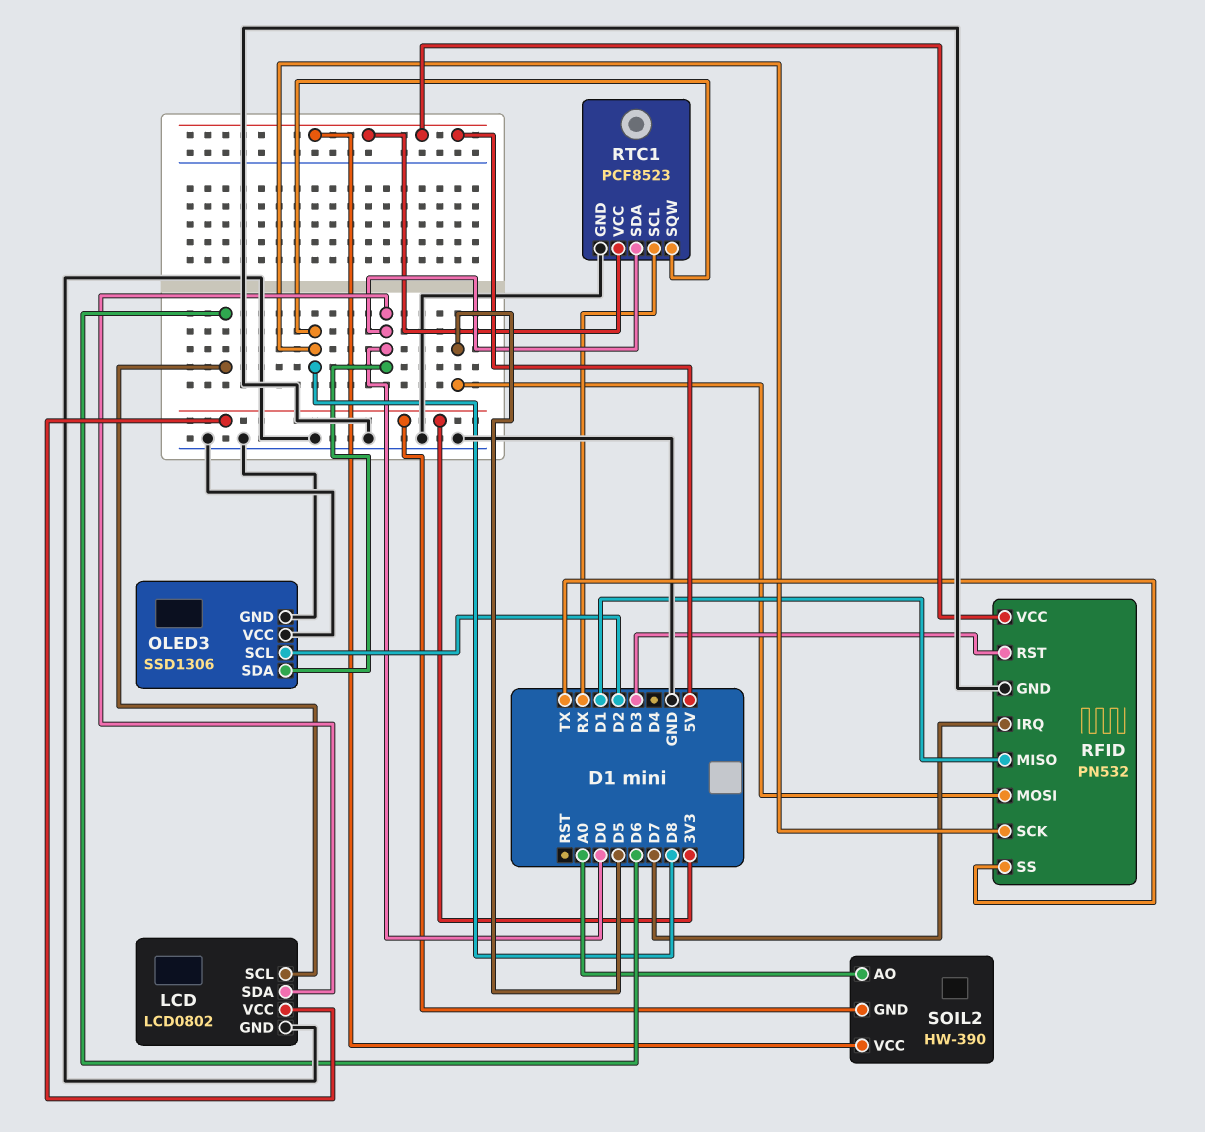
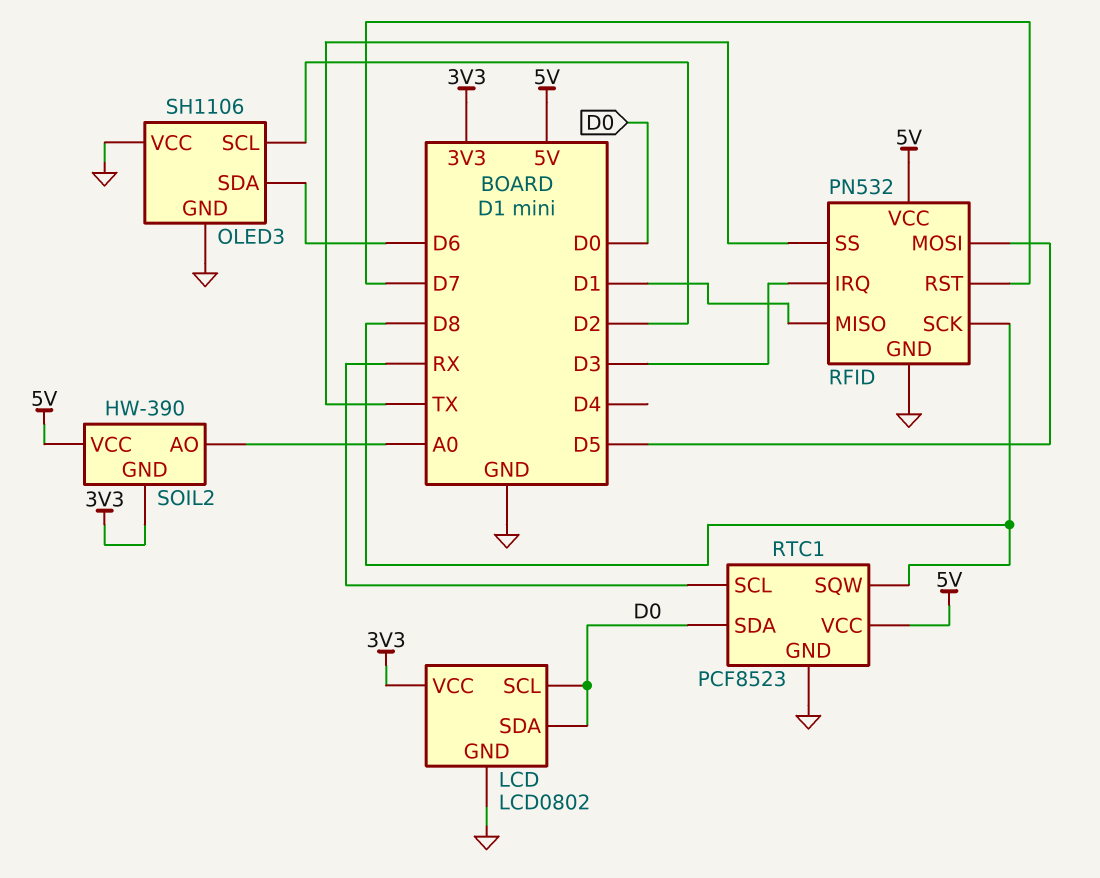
LCD pin SCL: D6 -> D0
OLED3: SSD1306 -> SH1106
OLED3 pin SDA: D0 -> D6
RFID pin IRQ: D7 -> D3
RFID pin RST: D3 -> D7

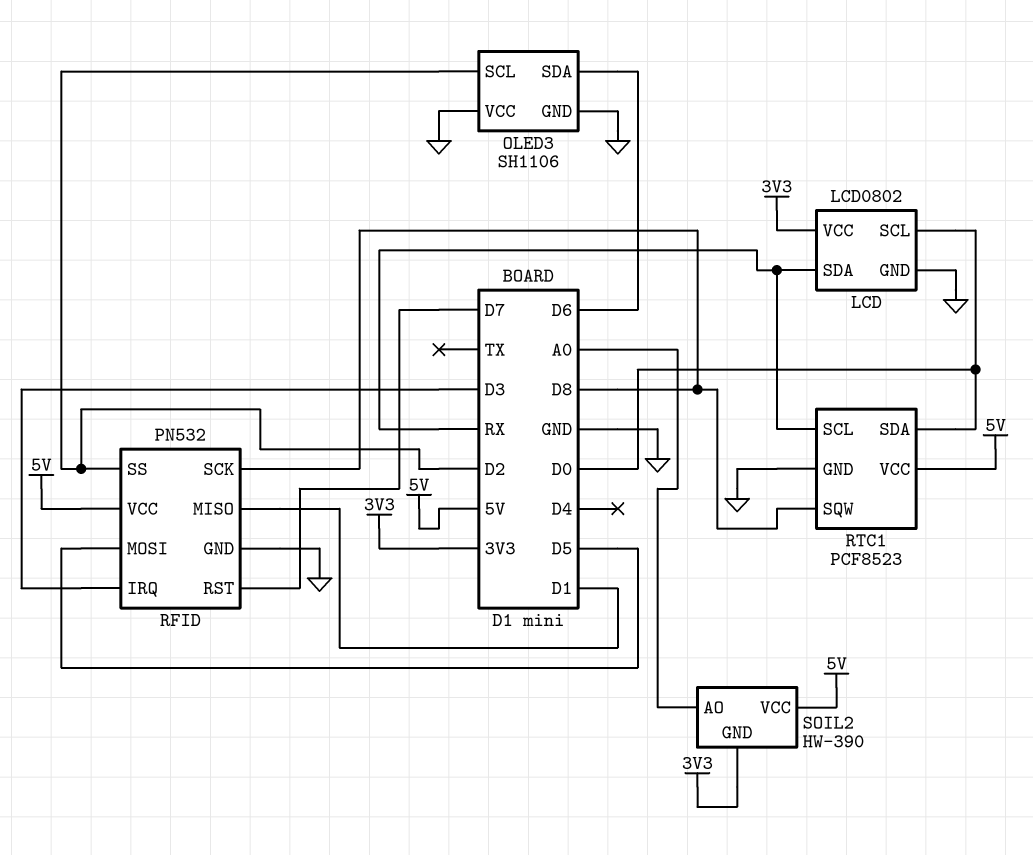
LCD pin SDA: D0 -> RX
RFID pin SS: TX -> D2

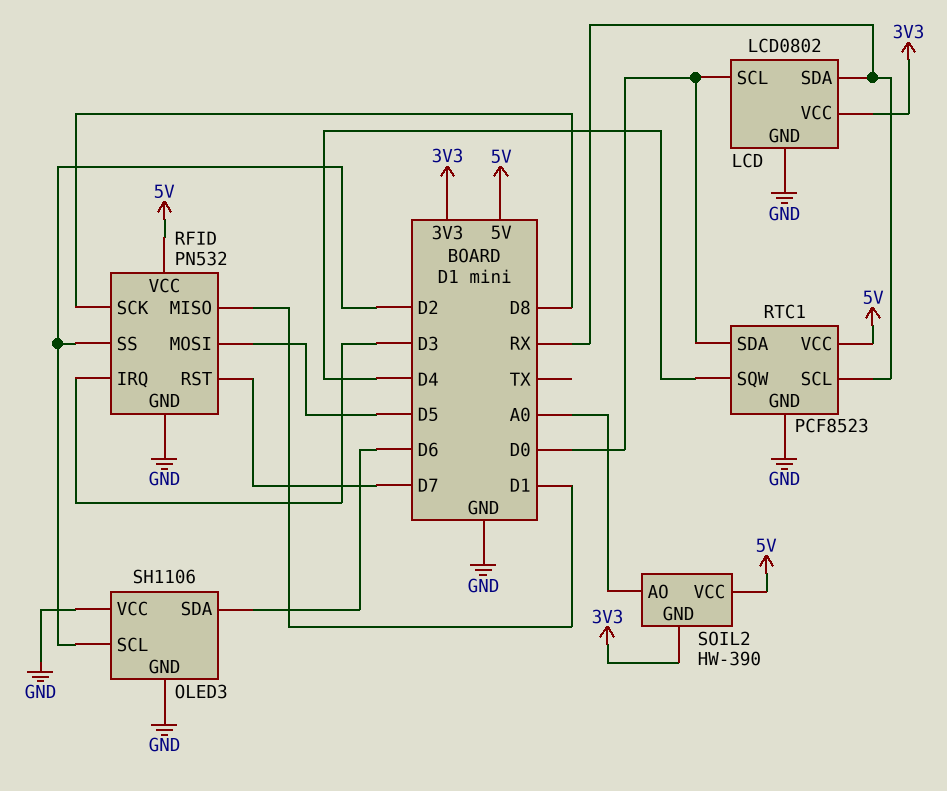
RTC1 pin SQW: D8 -> D4

